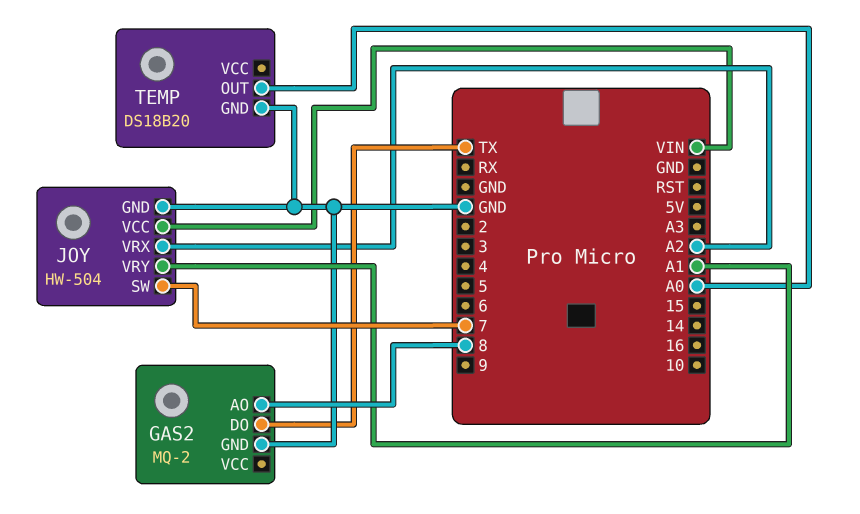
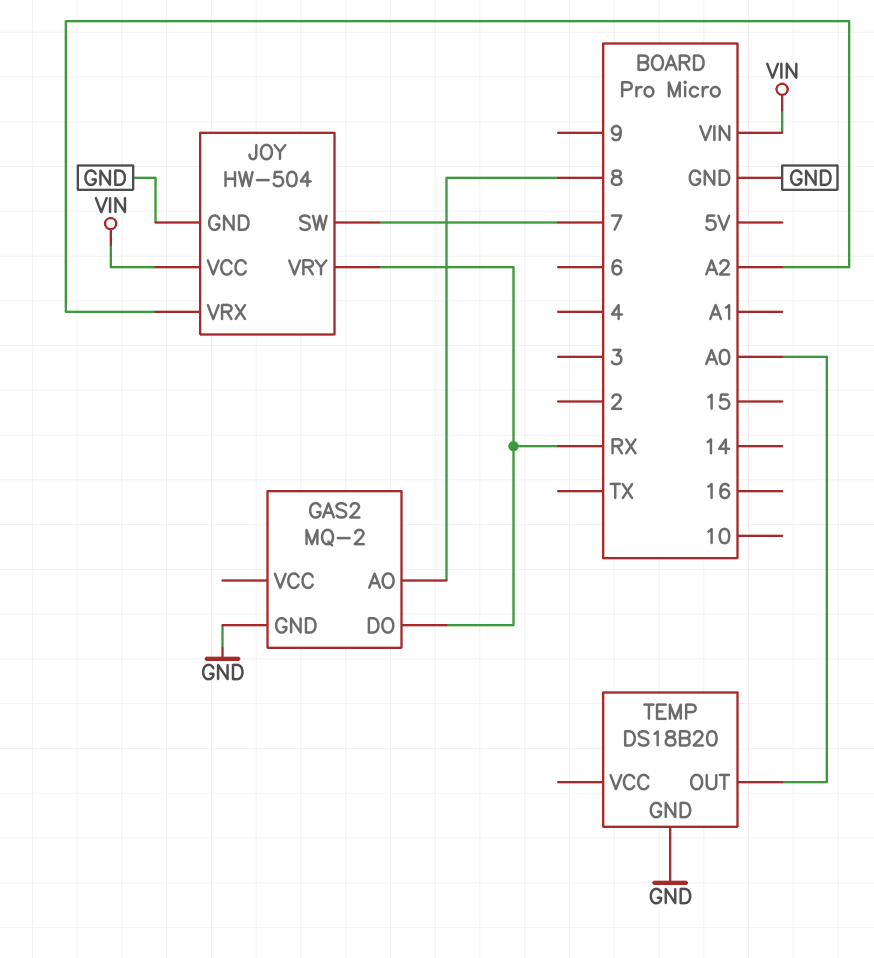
GAS2 pin DO: TX -> RX
JOY pin VRY: A1 -> RX

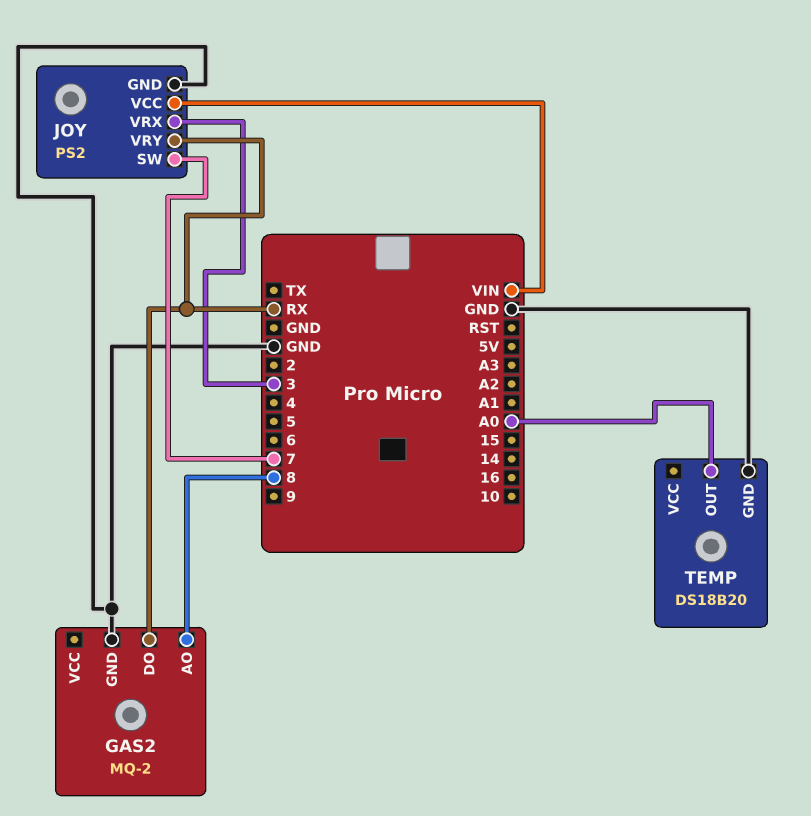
JOY: HW-504 -> PS2
JOY pin VRX: A2 -> 3

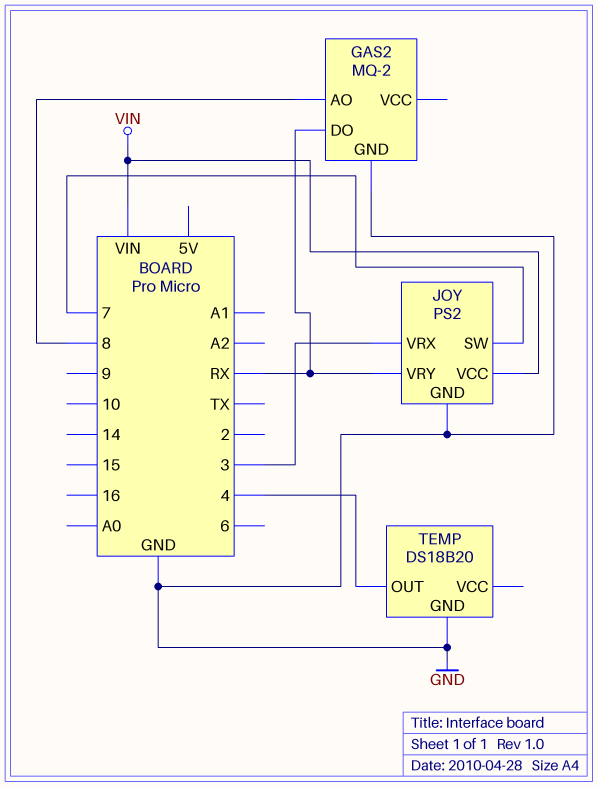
TEMP pin OUT: A0 -> 4

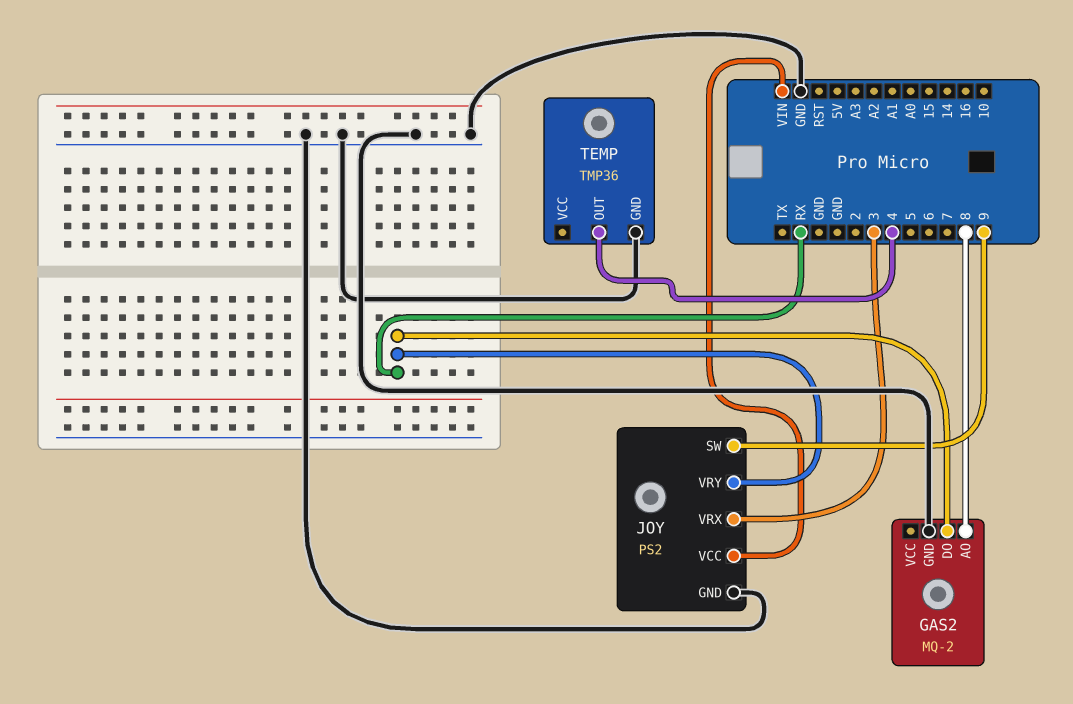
JOY pin SW: 7 -> 9
TEMP: DS18B20 -> TMP36

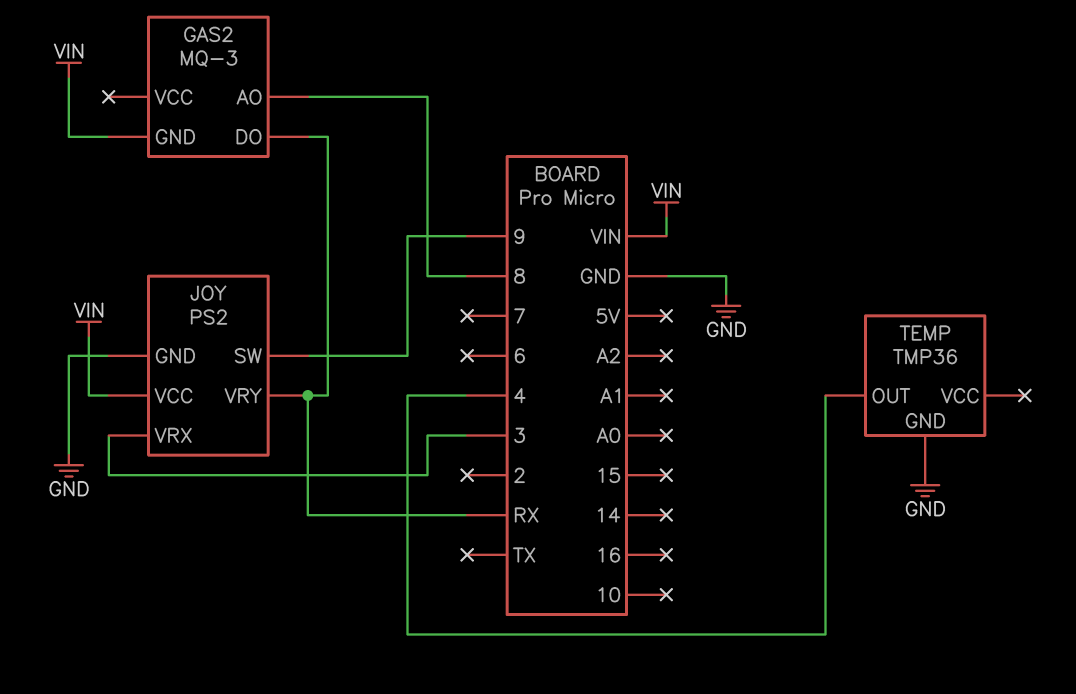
GAS2: MQ-2 -> MQ-3
GAS2 pin GND: GND -> VIN

